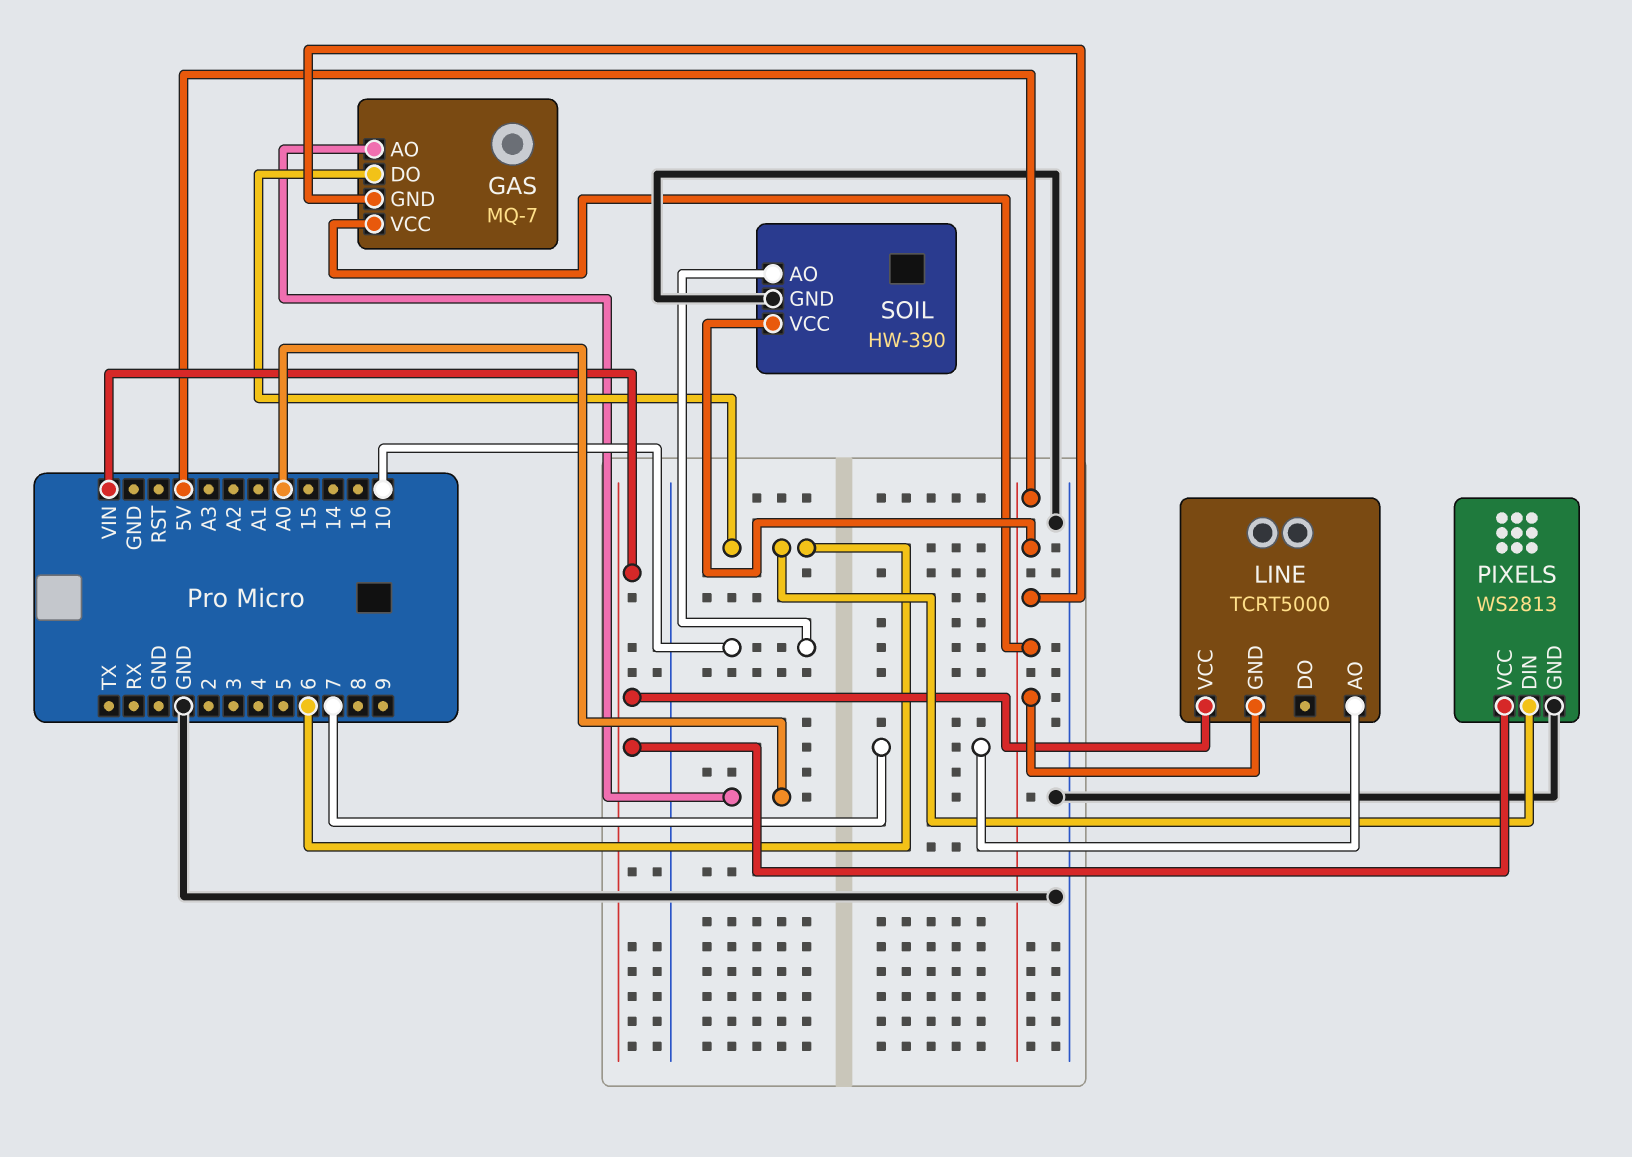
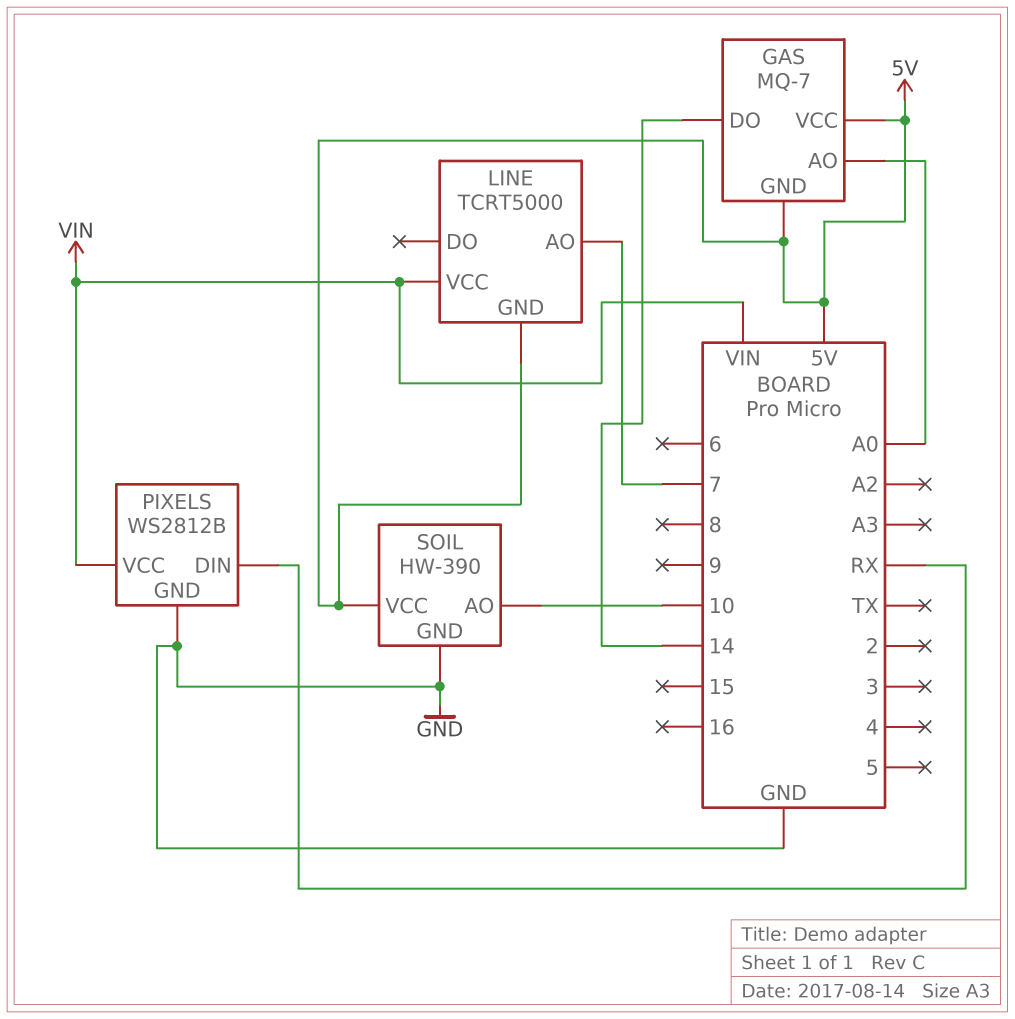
GAS pin DO: 6 -> 14
PIXELS: WS2813 -> WS2812B
PIXELS pin DIN: 6 -> RX

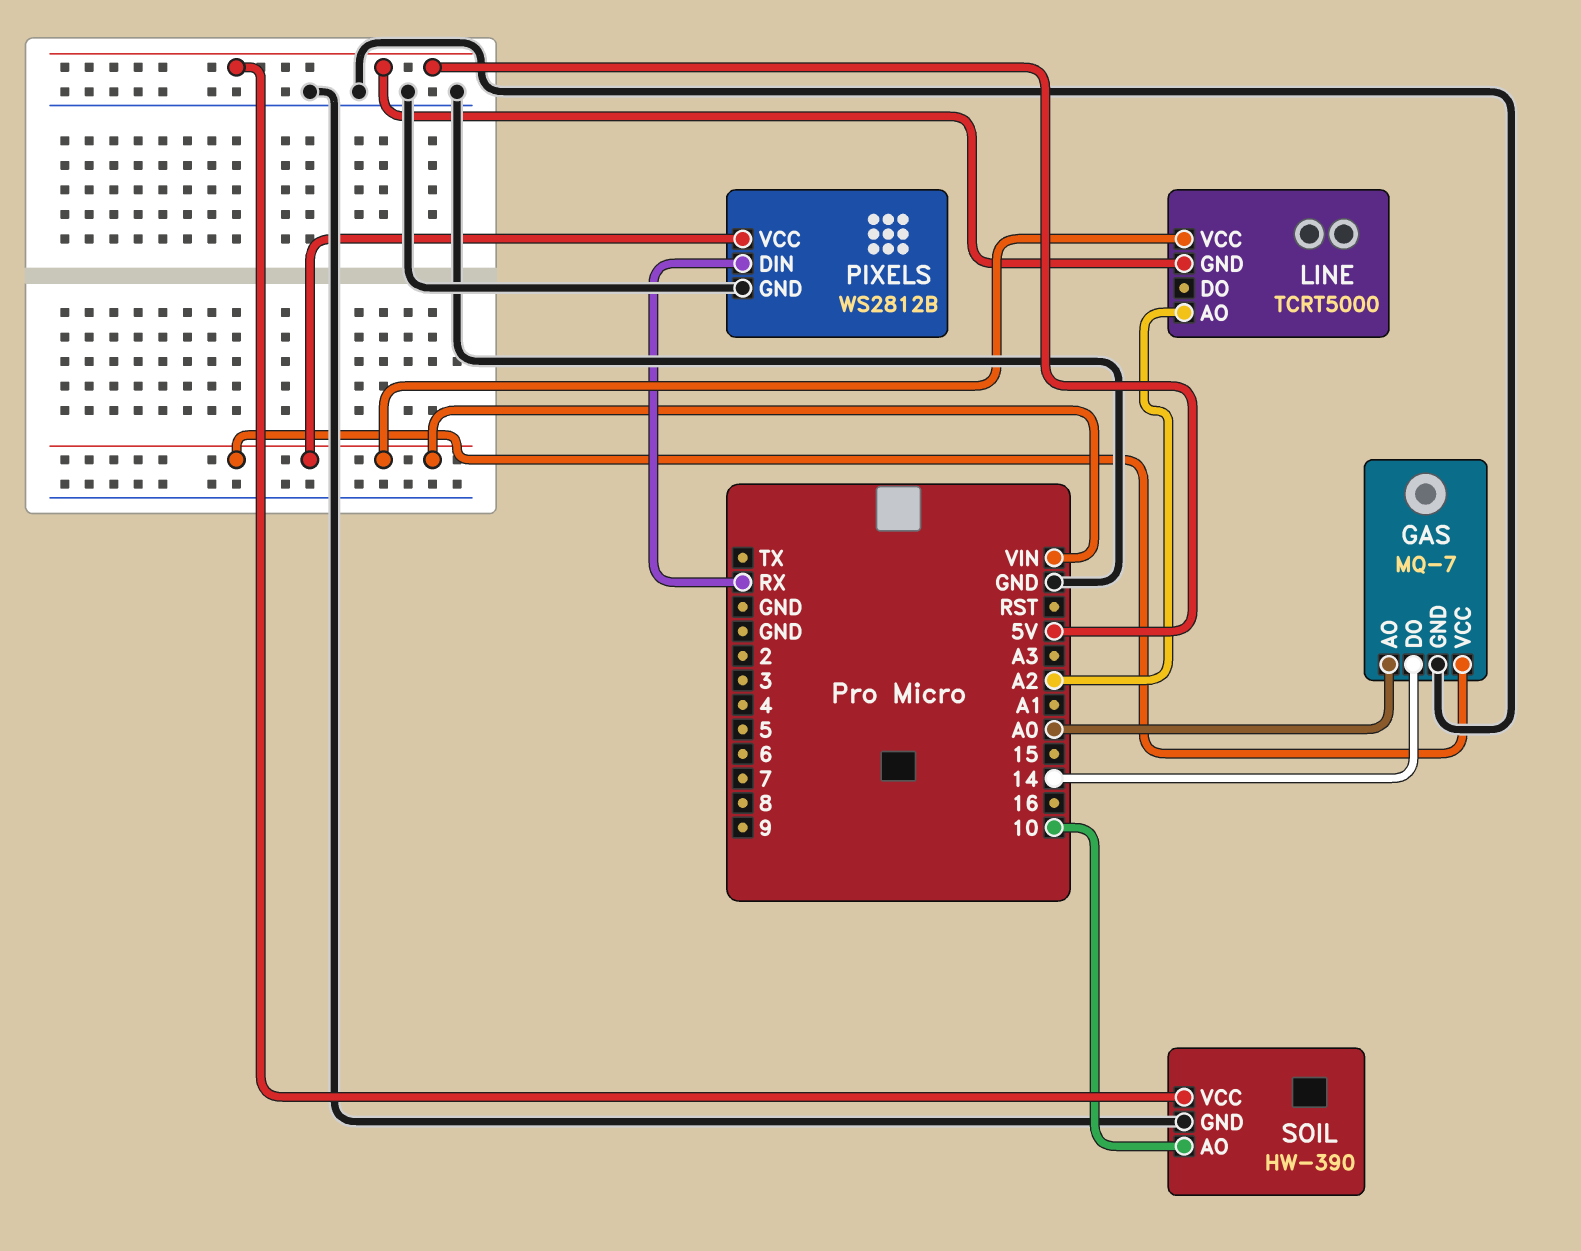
GAS pin GND: 5V -> GND
GAS pin VCC: 5V -> VIN
LINE pin AO: 7 -> A2

